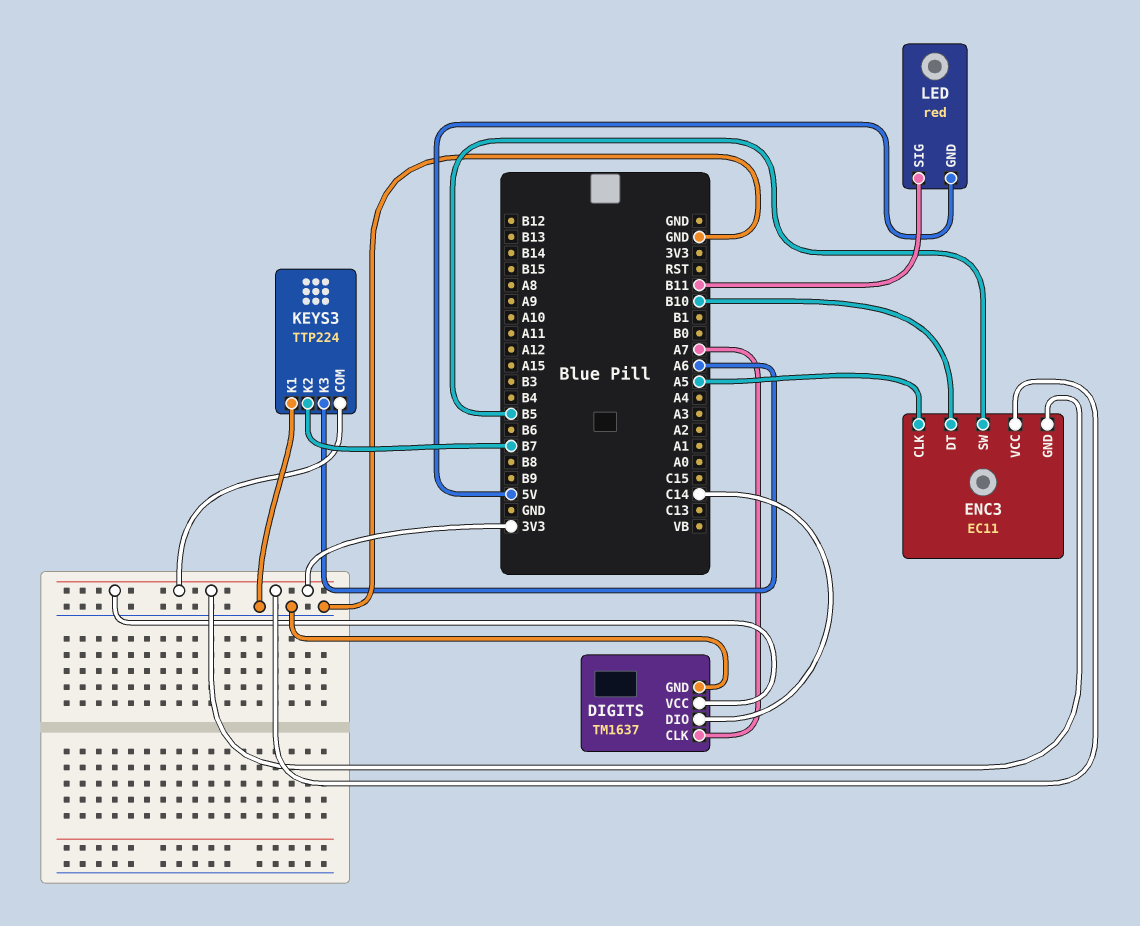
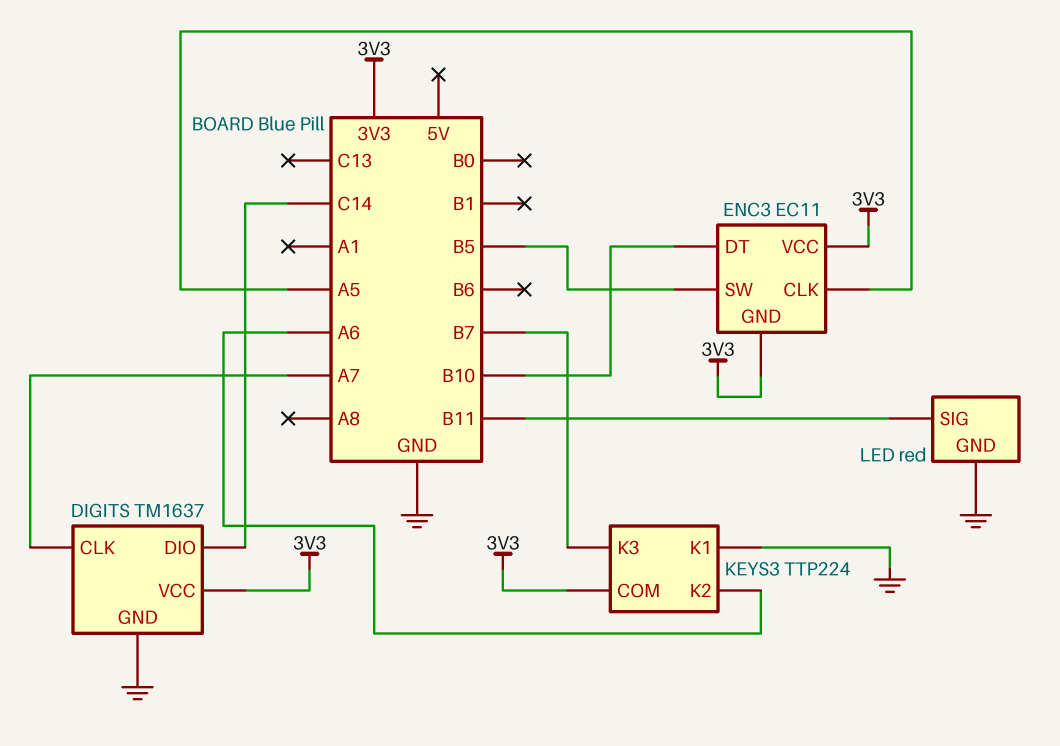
KEYS3 pin K2: B7 -> A6
KEYS3 pin K3: A6 -> B7
LED pin GND: 5V -> GND

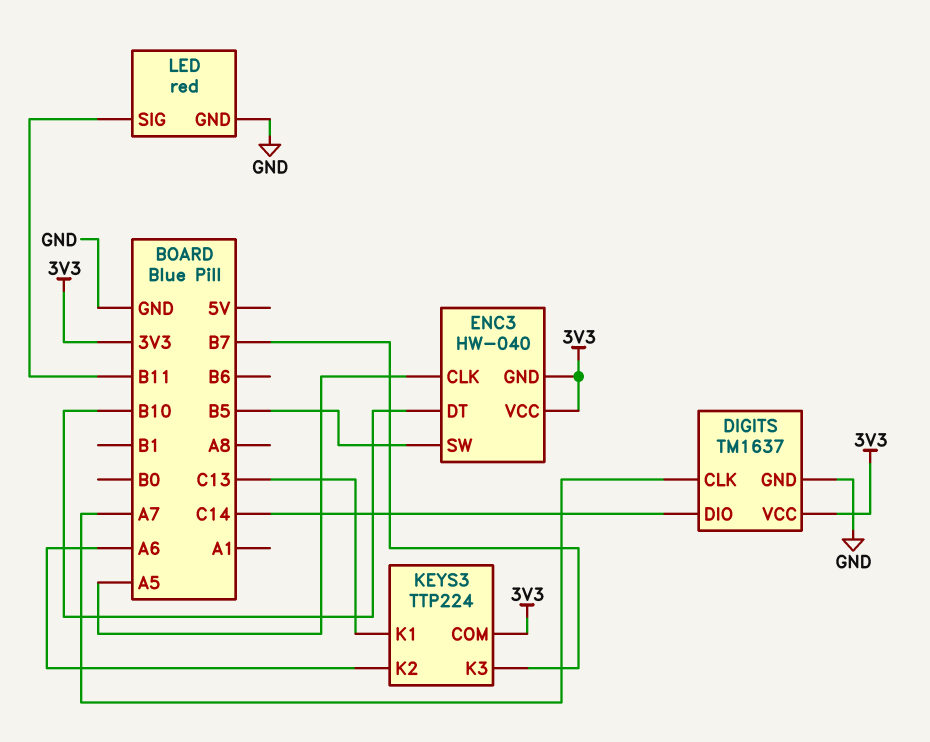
ENC3: EC11 -> HW-040
KEYS3 pin K1: GND -> C13

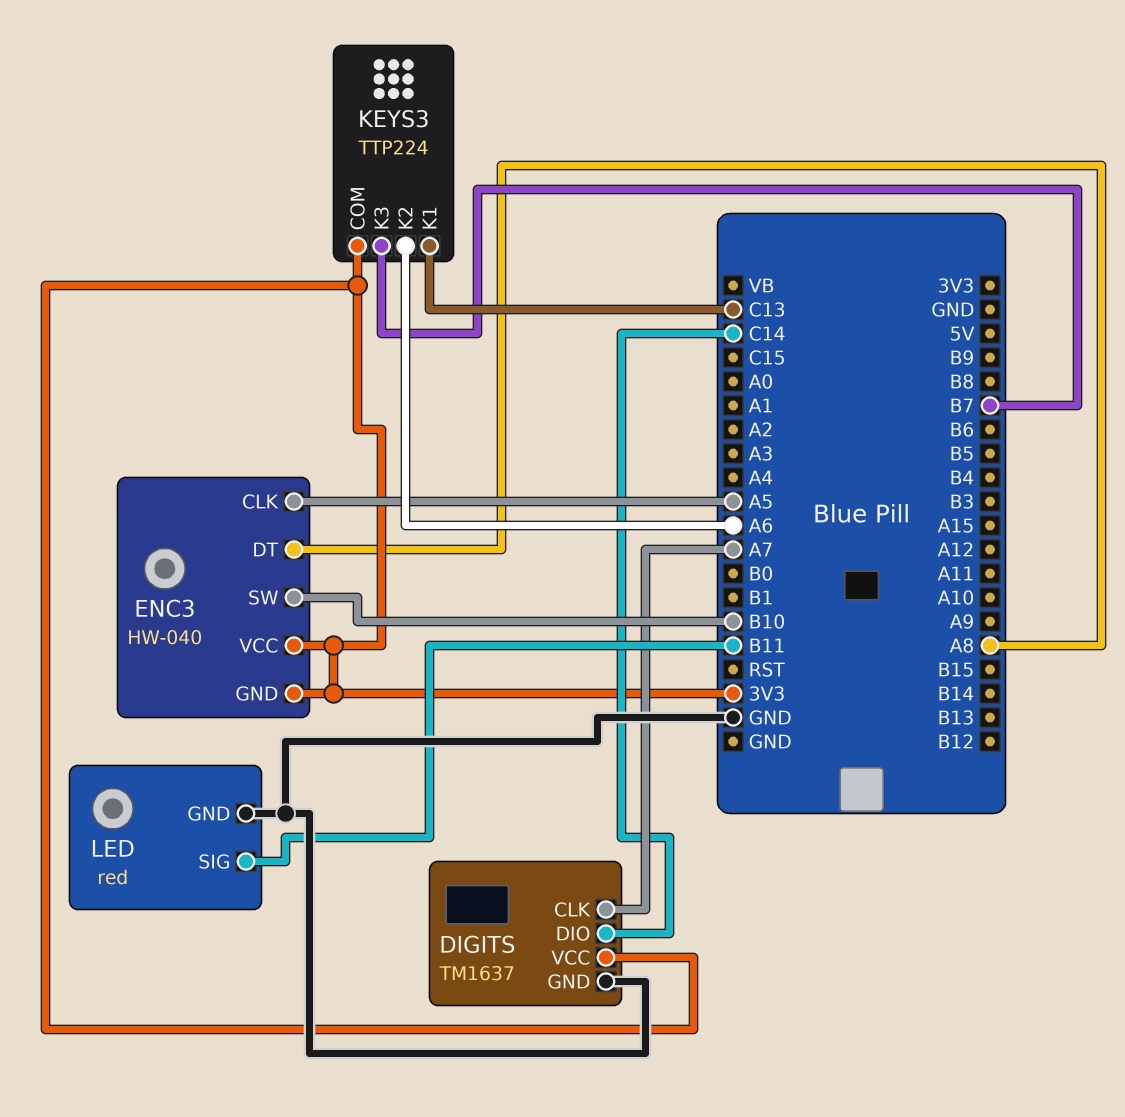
ENC3 pin DT: B10 -> A8
ENC3 pin SW: B5 -> B10

